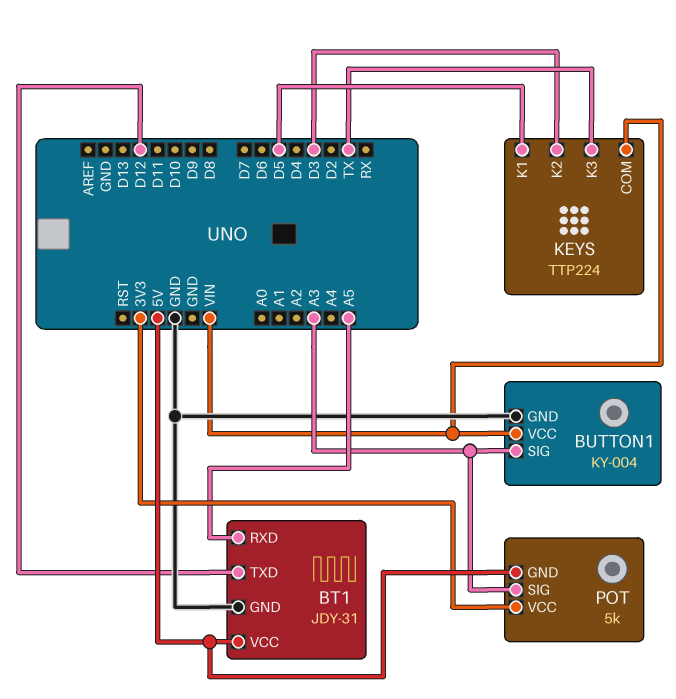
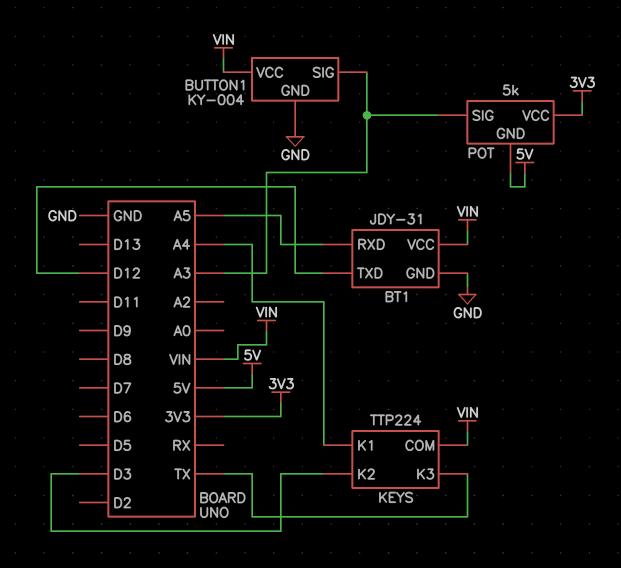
BT1 pin VCC: 5V -> VIN
KEYS pin K1: D5 -> A4

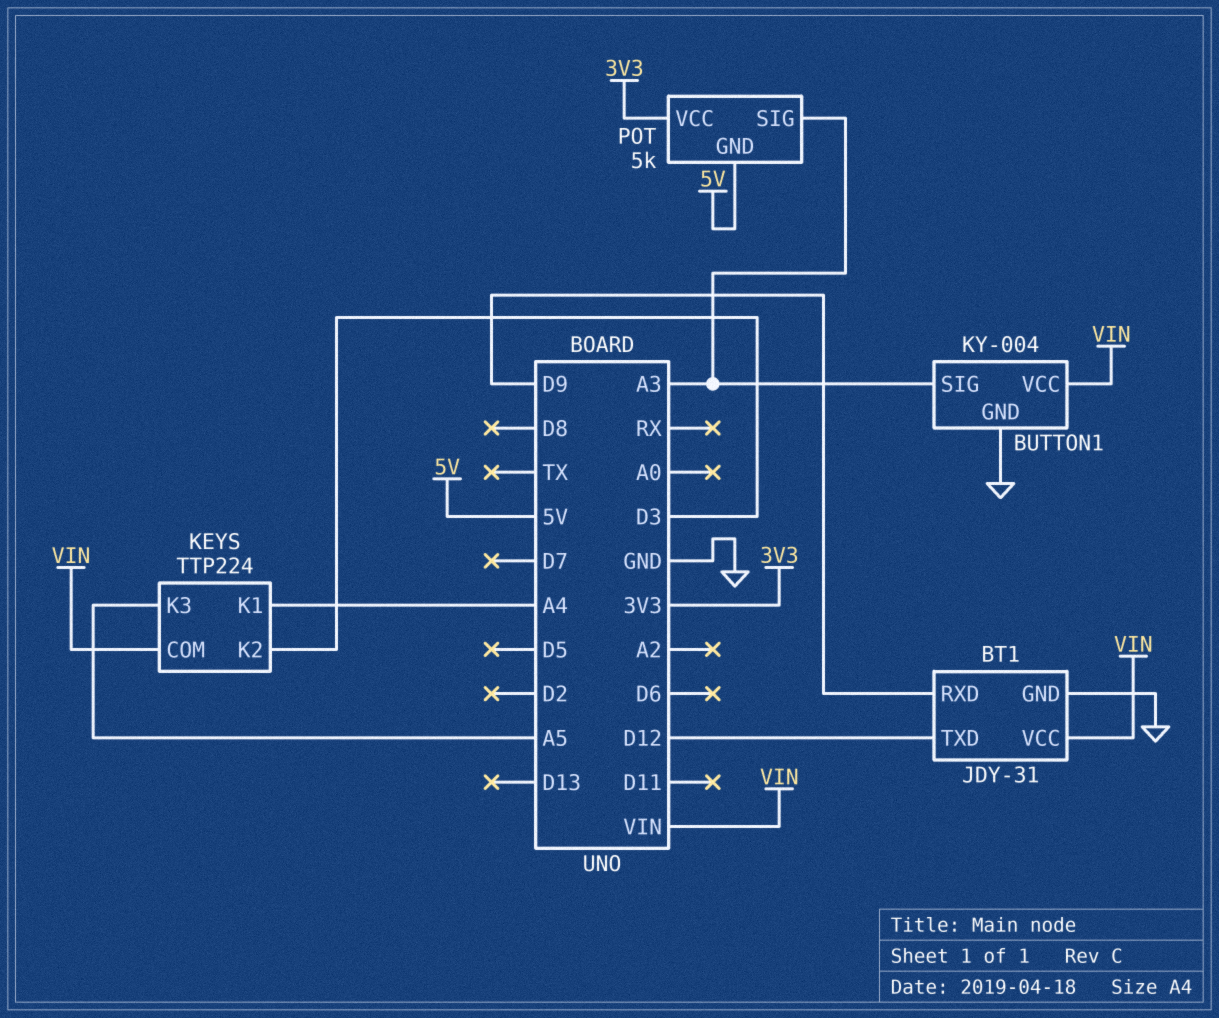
BT1 pin RXD: A5 -> D9
KEYS pin K3: TX -> A5

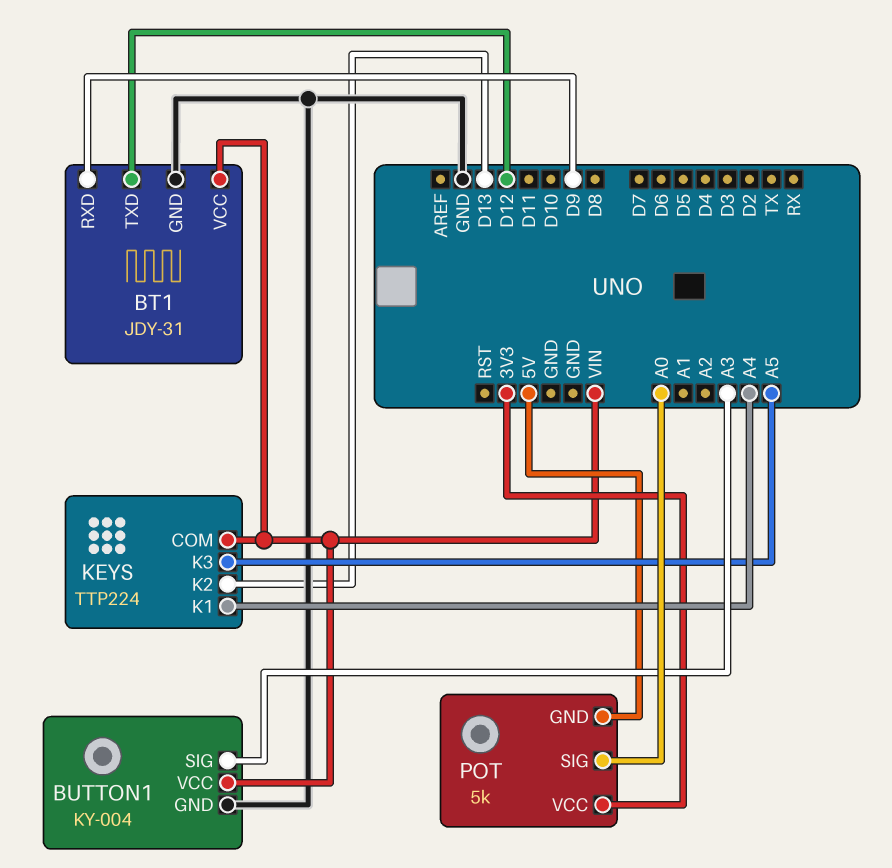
KEYS pin K2: D3 -> D13
POT pin SIG: A3 -> A0

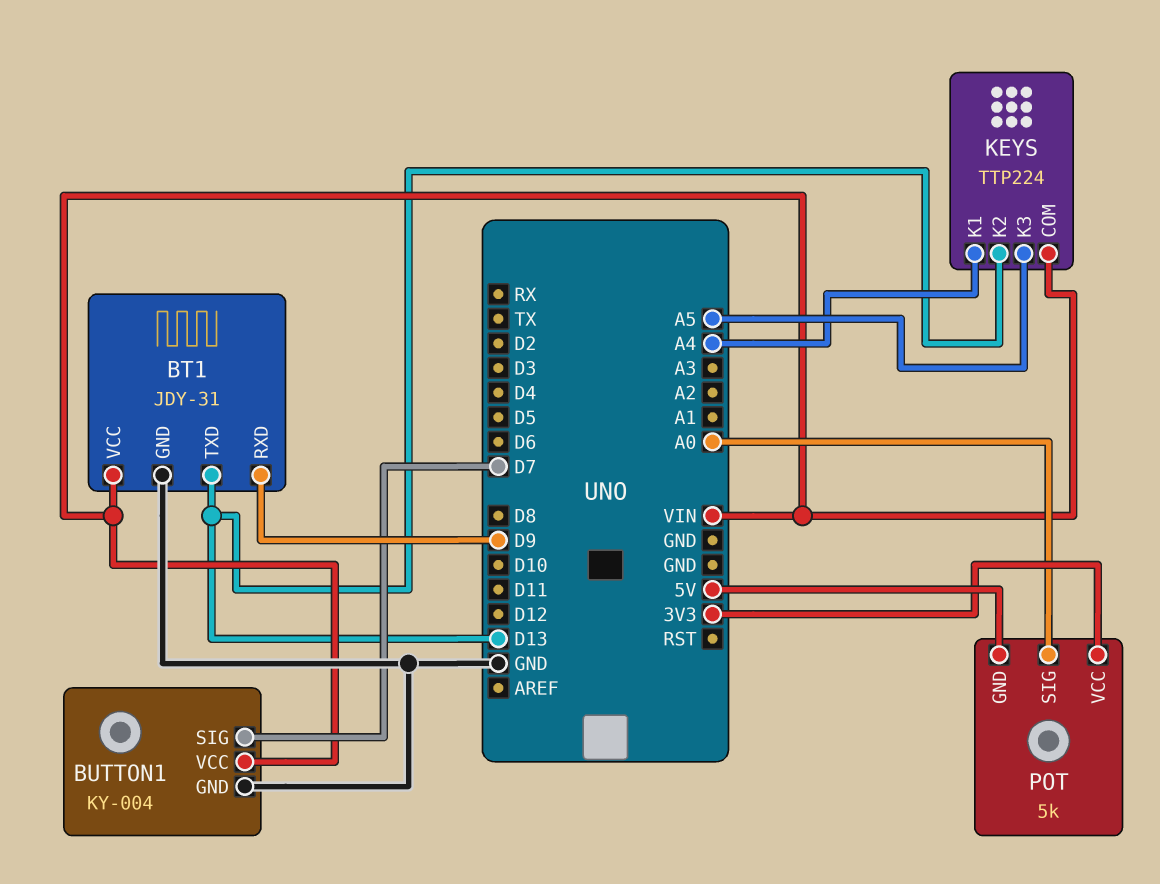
BT1 pin TXD: D12 -> D13
BUTTON1 pin SIG: A3 -> D7

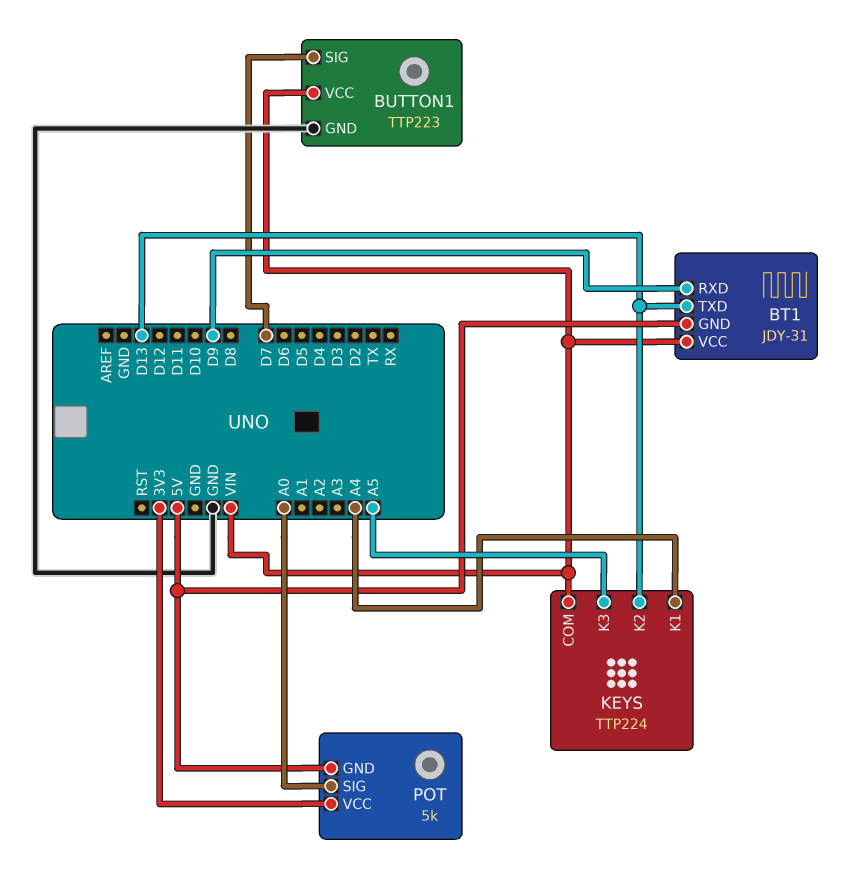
BT1 pin GND: GND -> 5V
BUTTON1: KY-004 -> TTP223

